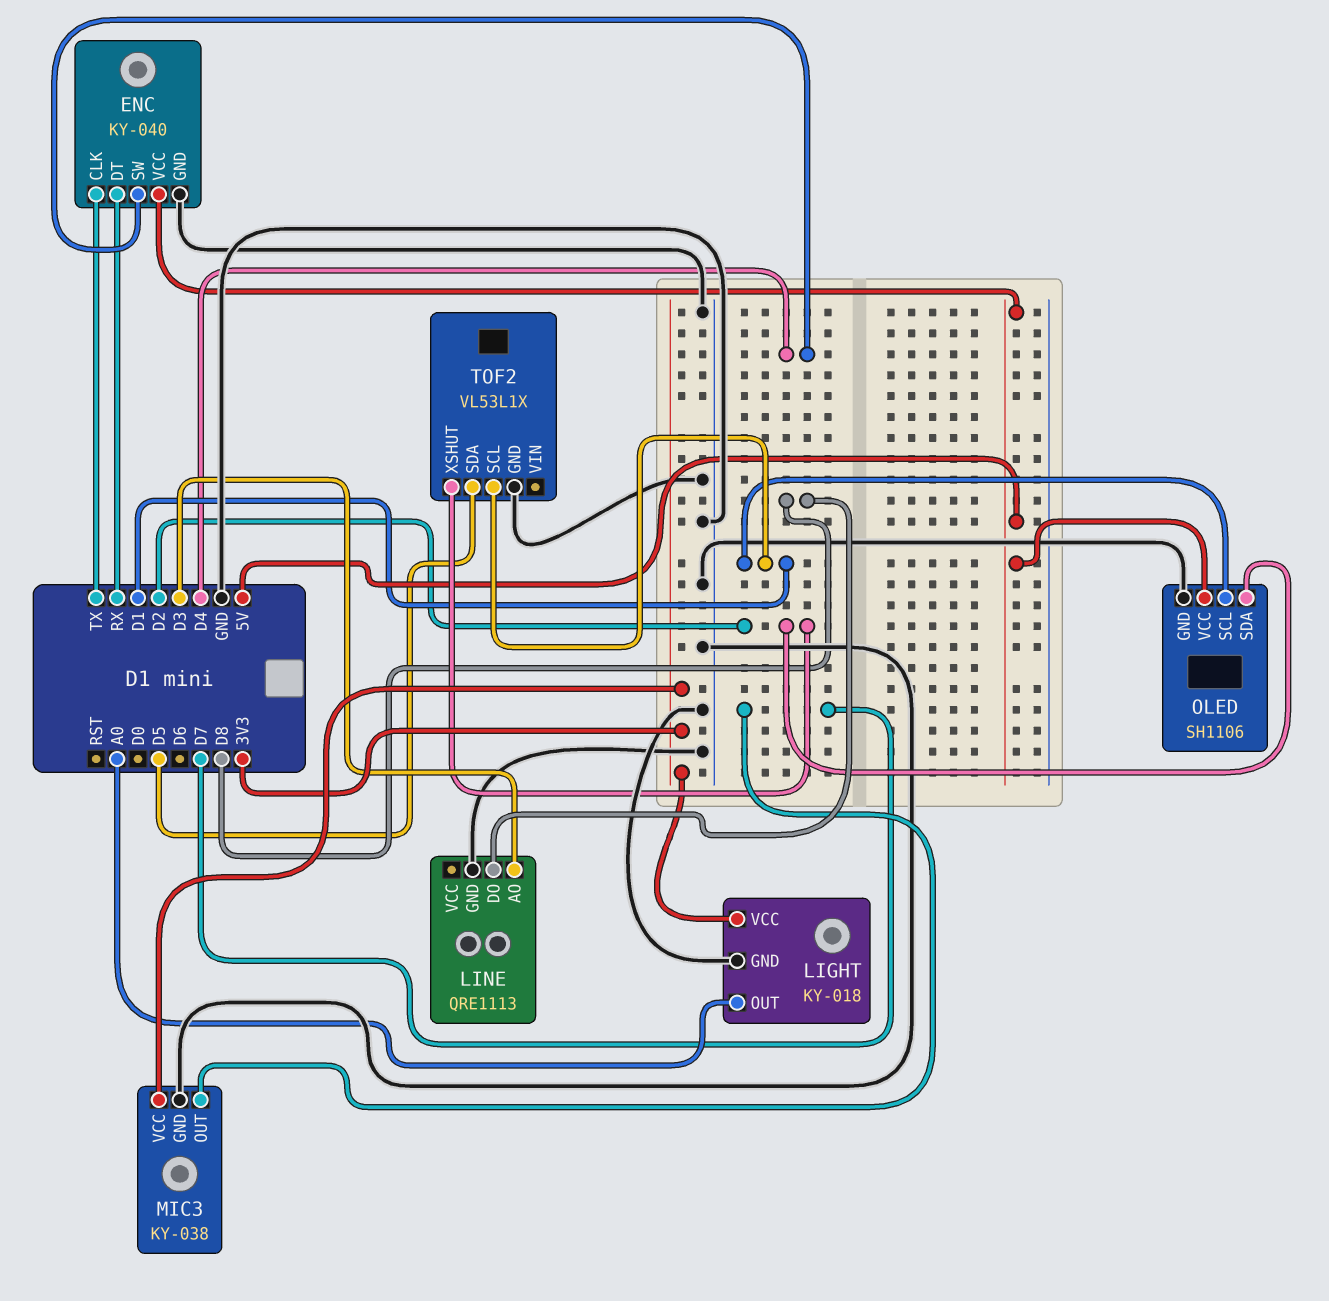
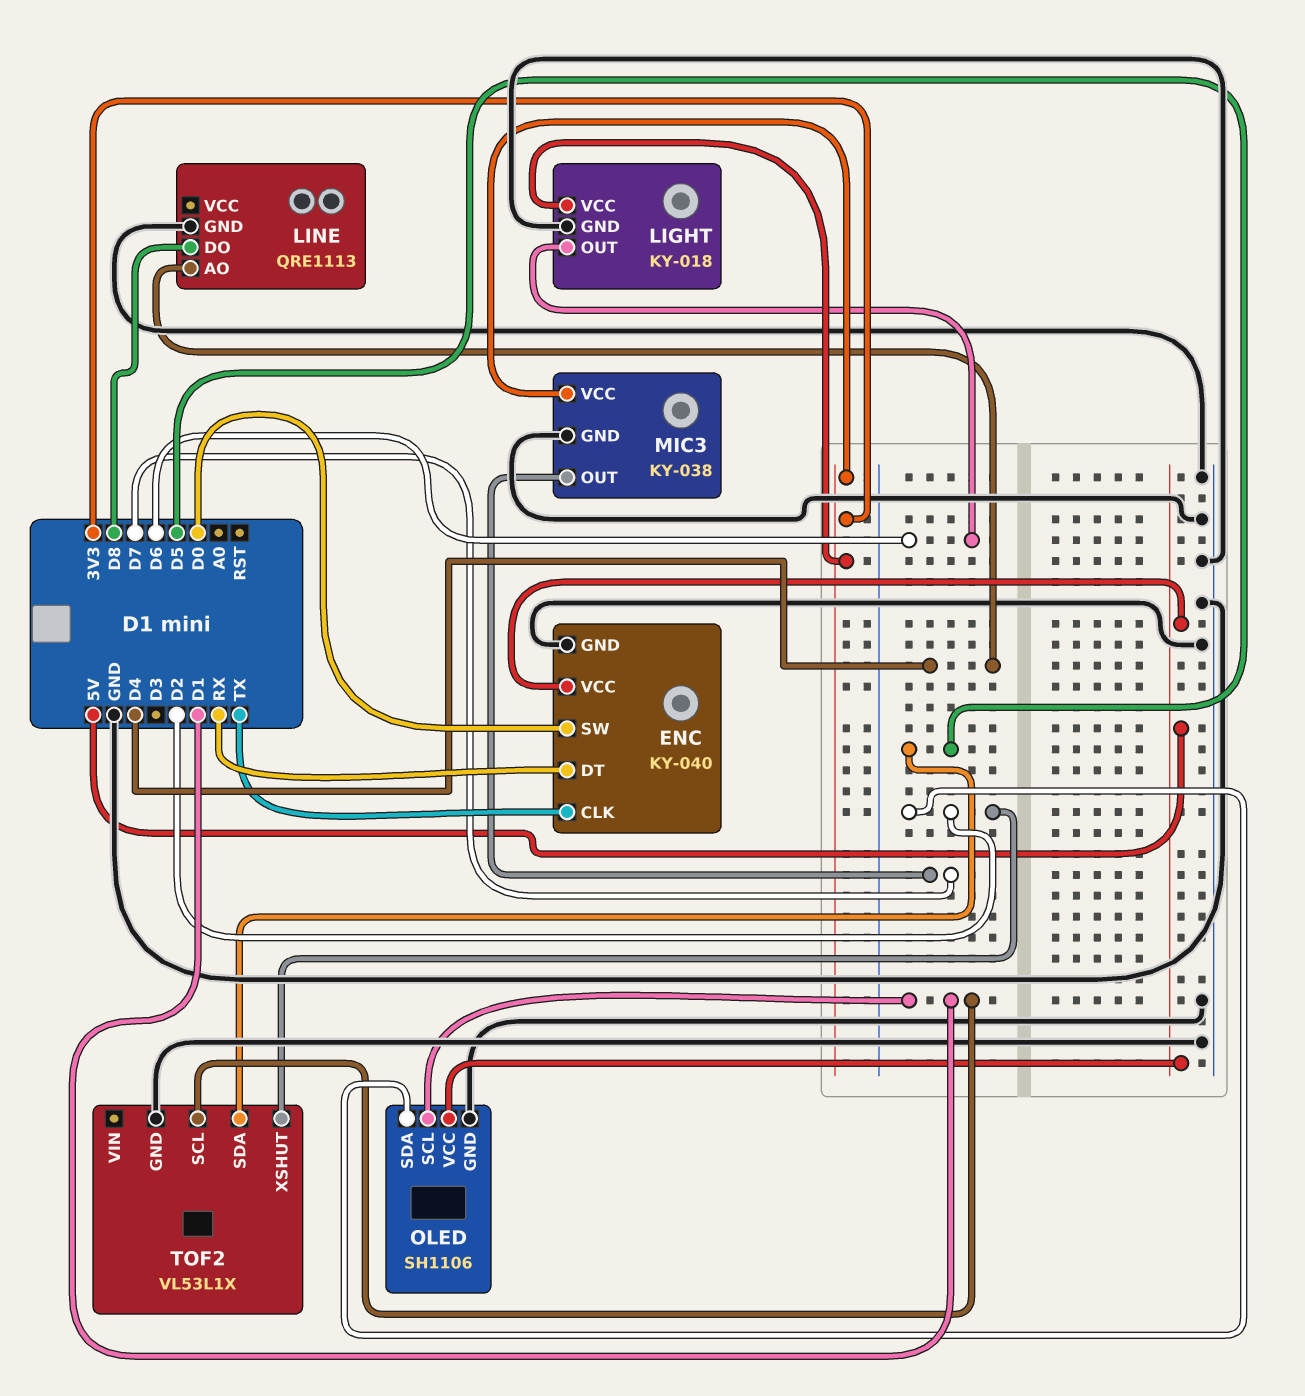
ENC pin SW: D4 -> D0
LIGHT pin OUT: A0 -> D6
LINE pin AO: D3 -> D4

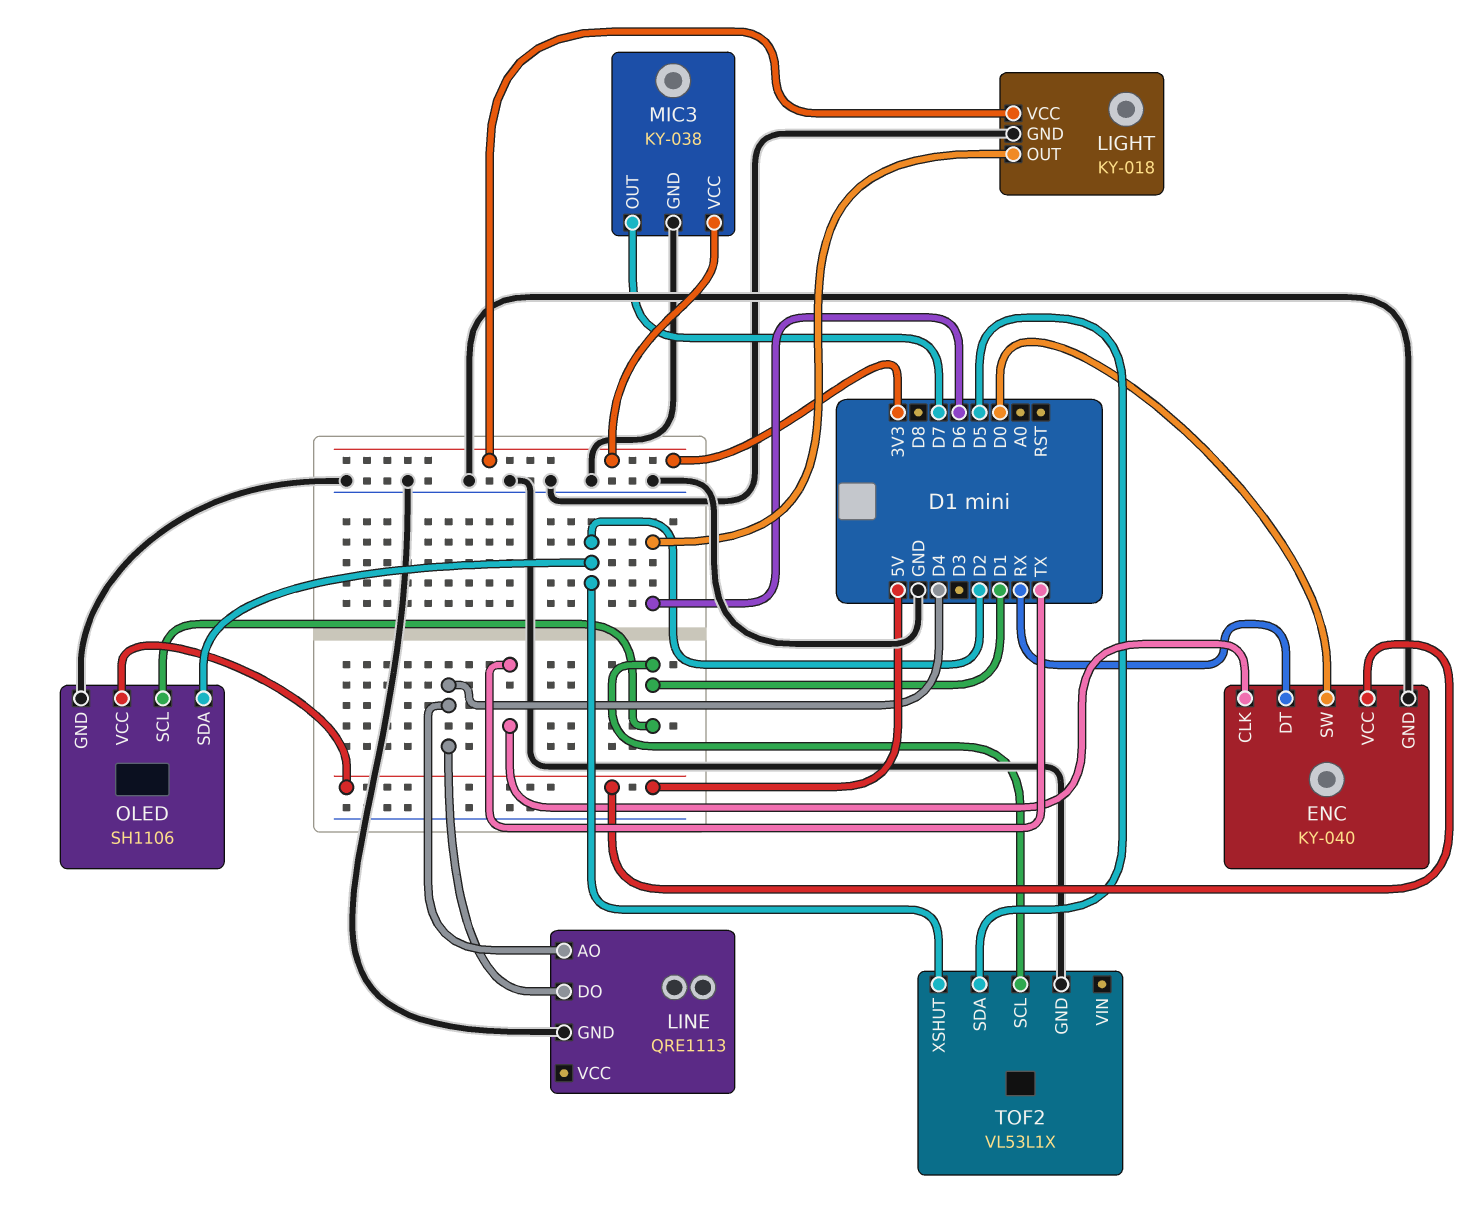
LINE pin DO: D8 -> D4

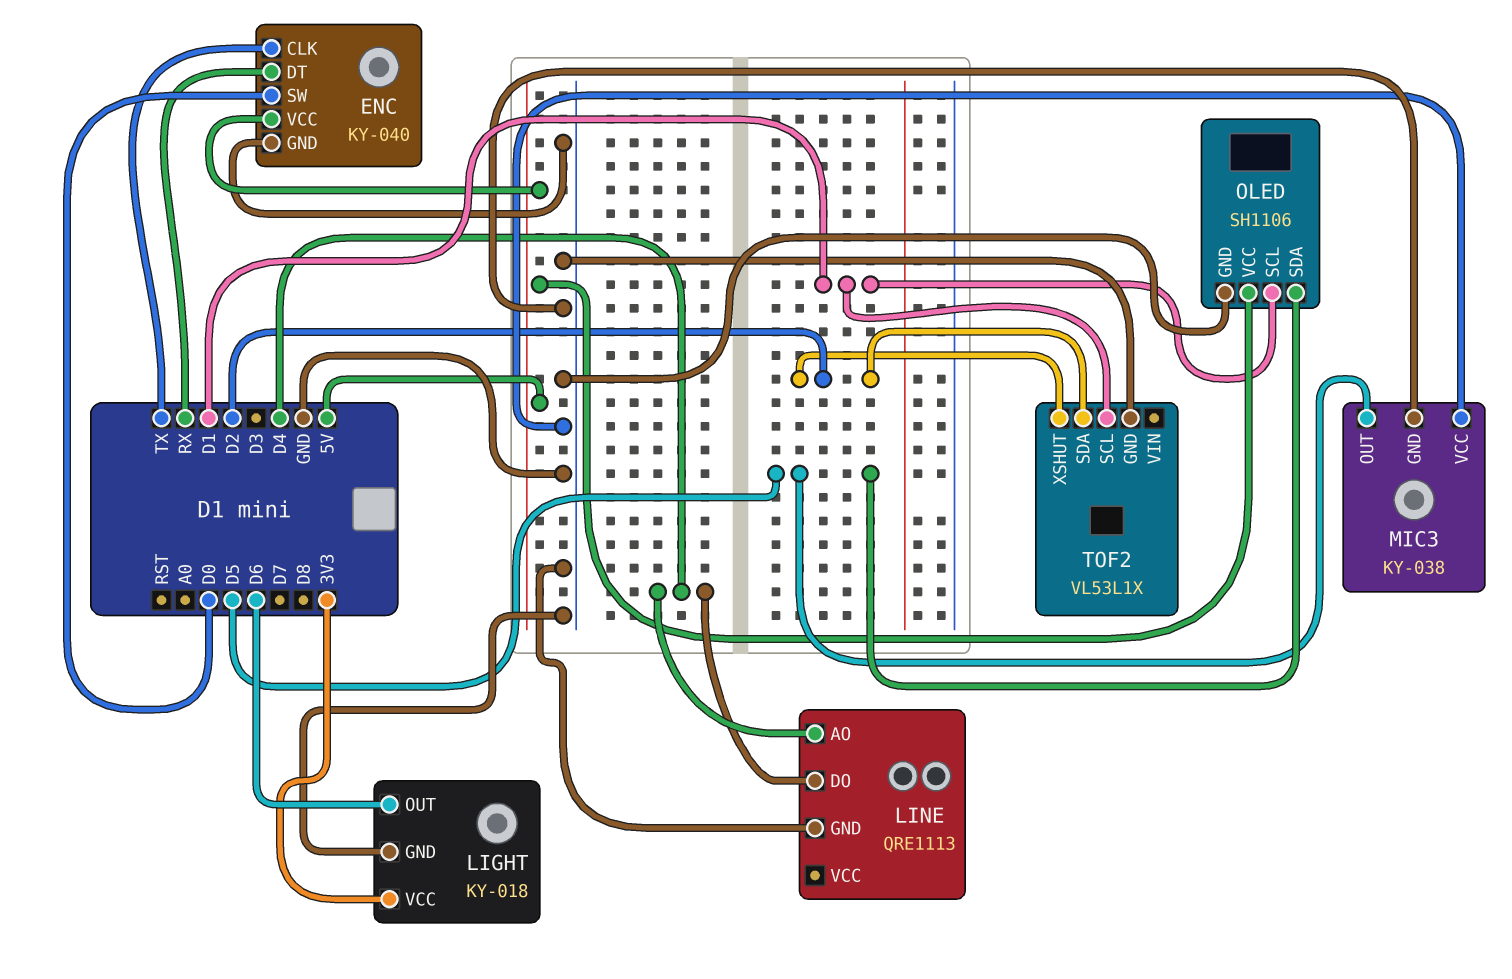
MIC3 pin OUT: D7 -> D5
MIC3 pin VCC: 3V3 -> GND
OLED pin SDA: D2 -> D5
TOF2 pin SDA: D5 -> D2

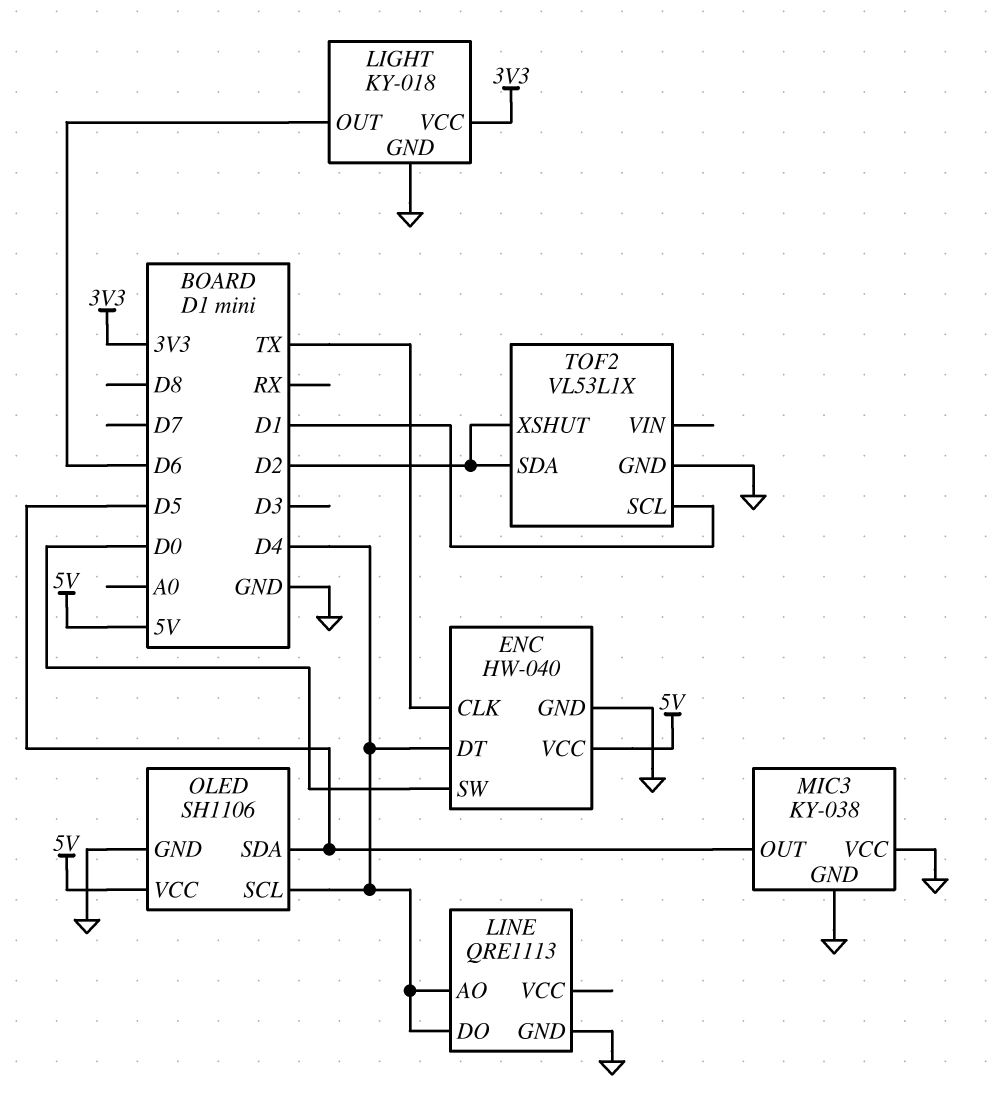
ENC: KY-040 -> HW-040
ENC pin DT: RX -> D4
OLED pin SCL: D1 -> D4

